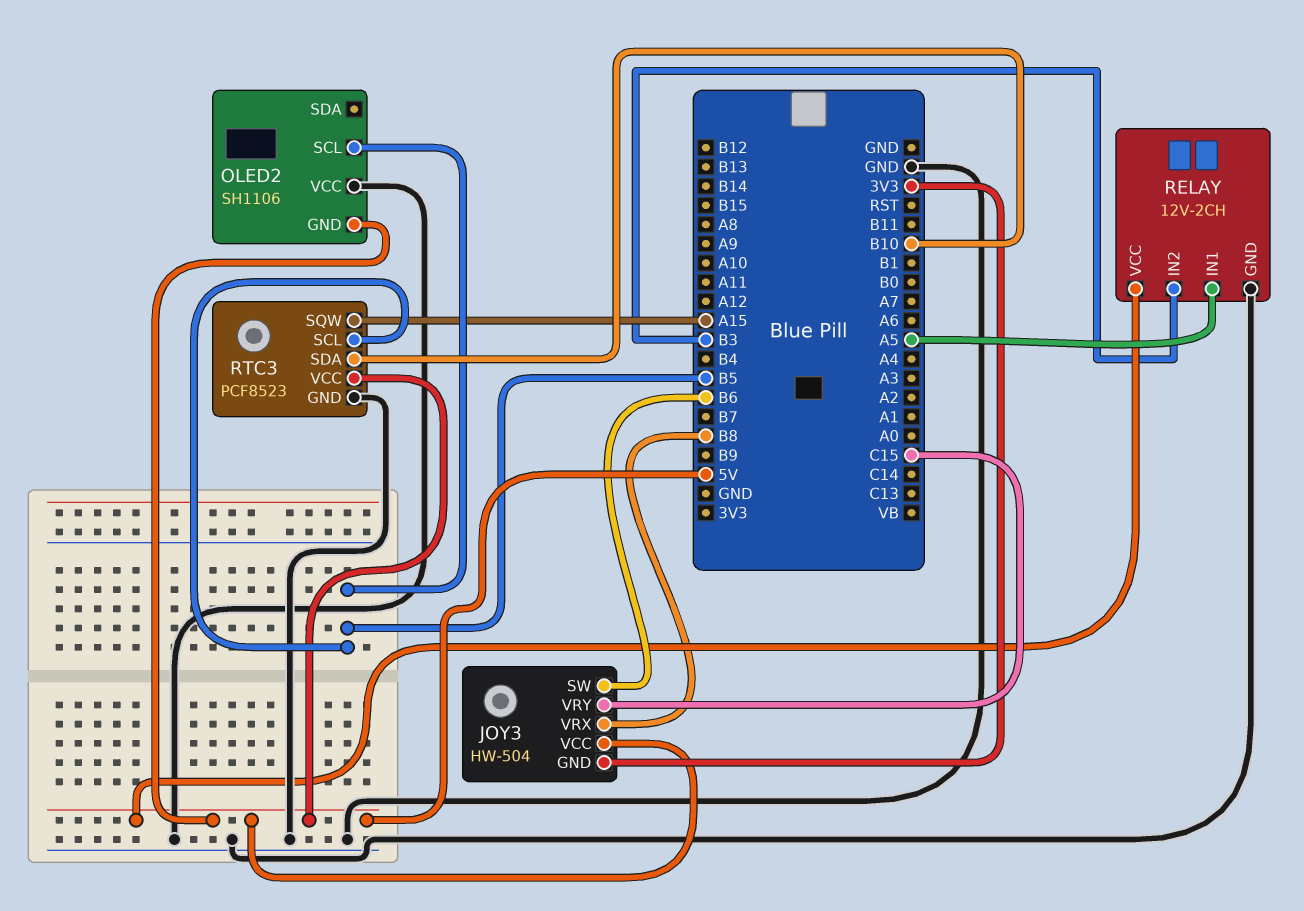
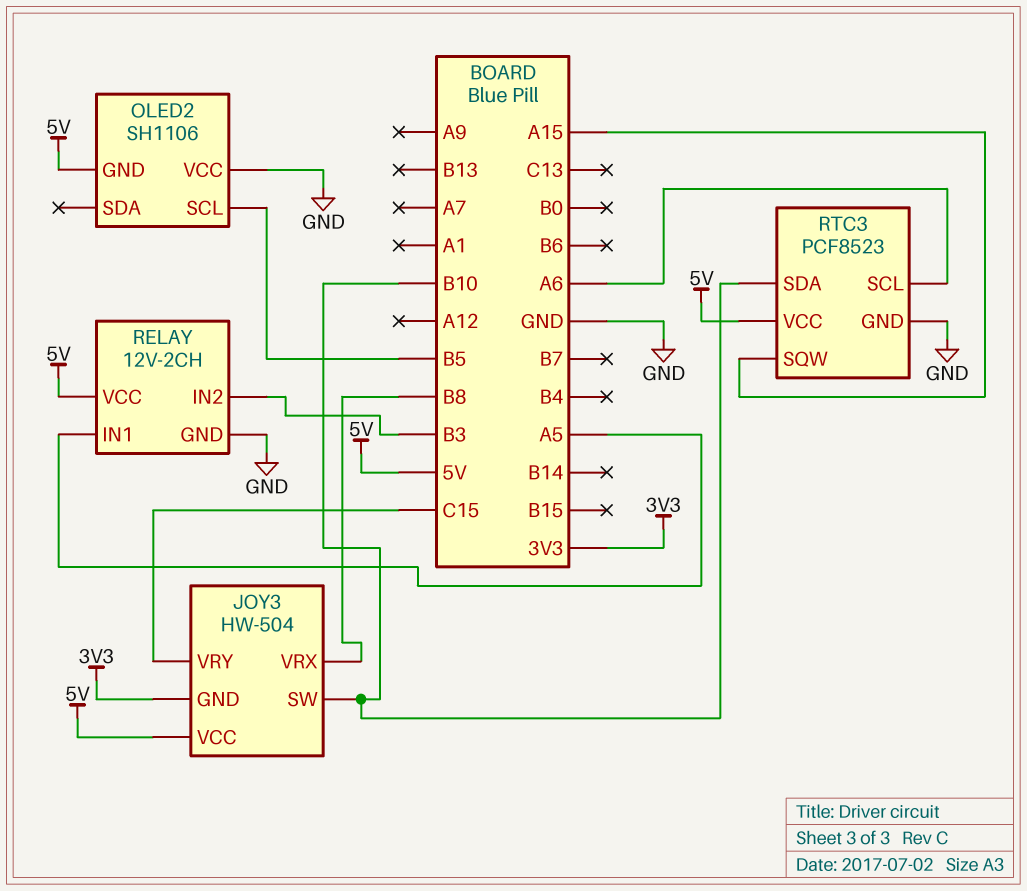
JOY3 pin SW: B6 -> B10
RTC3 pin SCL: B5 -> A6

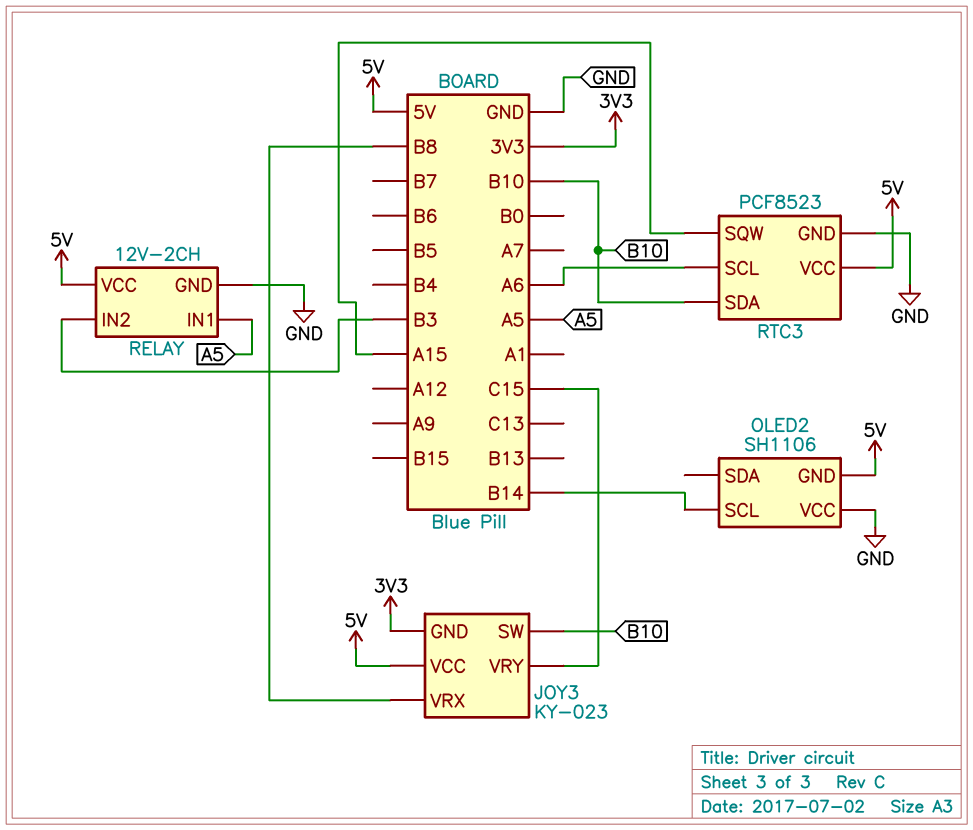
JOY3: HW-504 -> KY-023
OLED2 pin SCL: B5 -> B14

